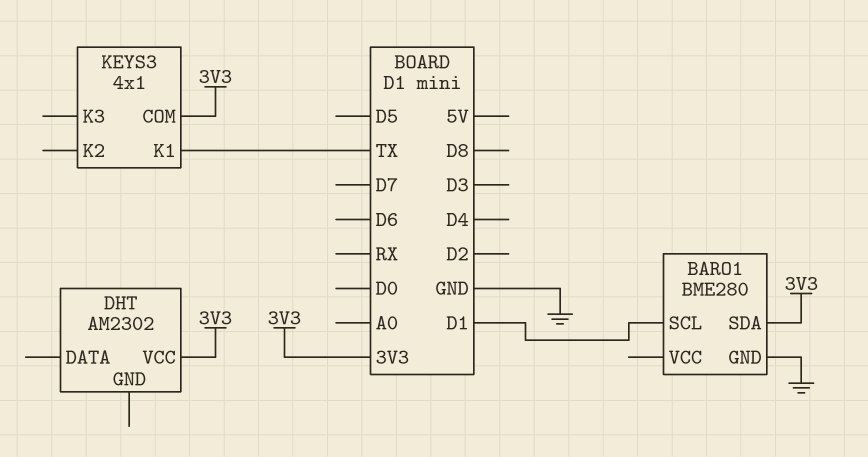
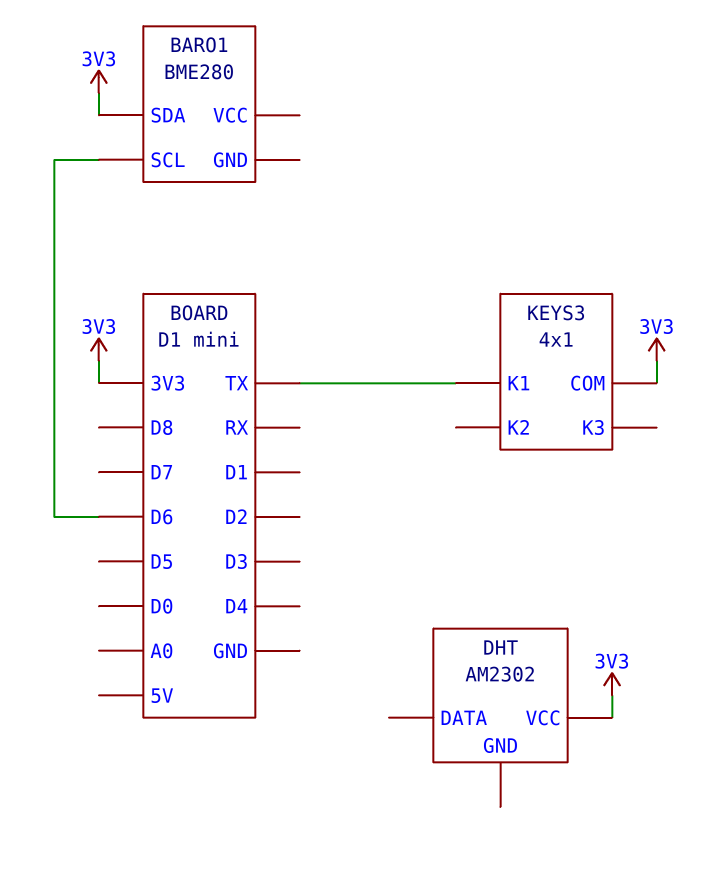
BARO1 pin GND: GND -> none
BARO1 pin SCL: D1 -> D6

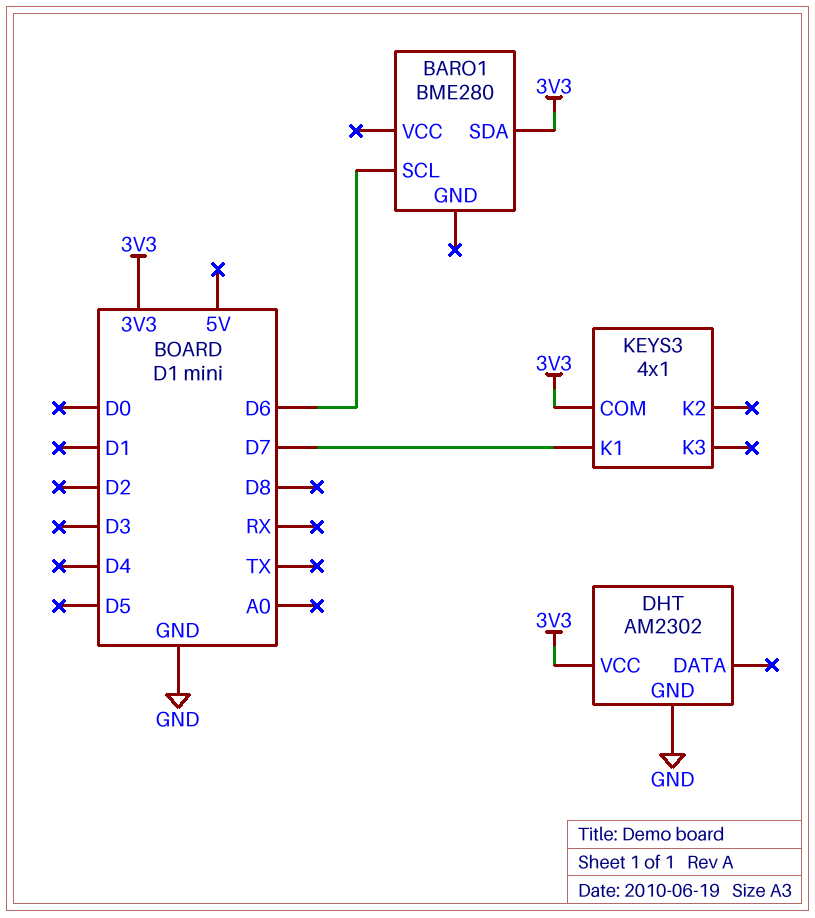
DHT pin GND: none -> GND
KEYS3 pin K1: TX -> D7

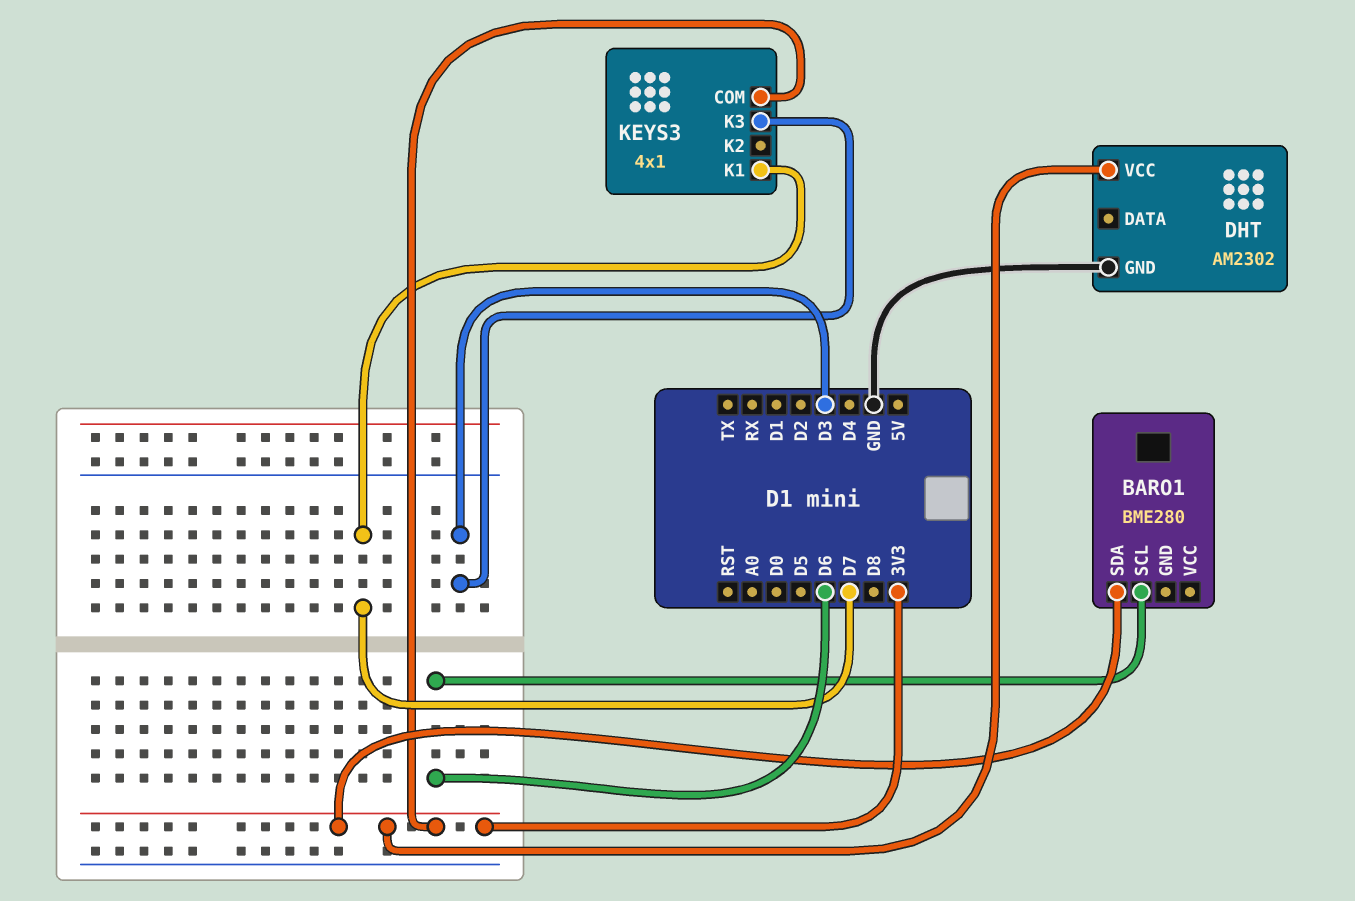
KEYS3 pin K3: none -> D3

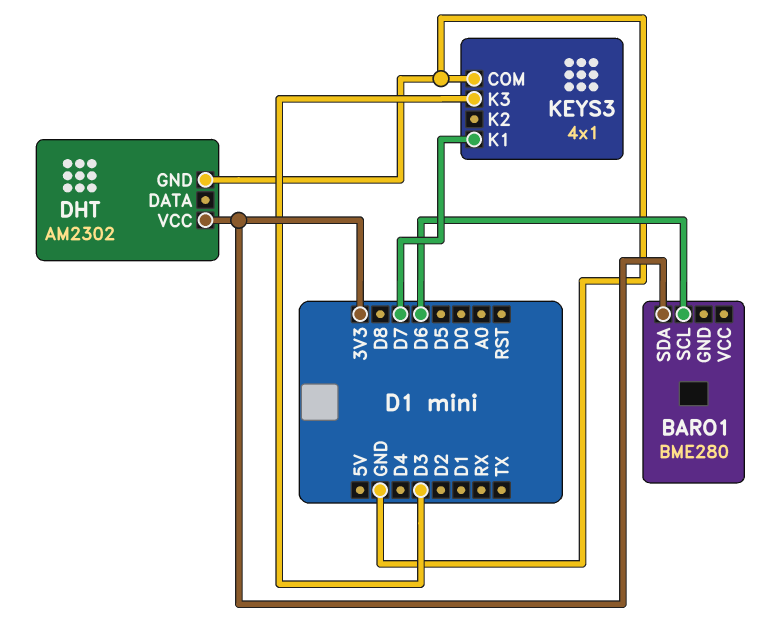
KEYS3 pin COM: 3V3 -> GND

